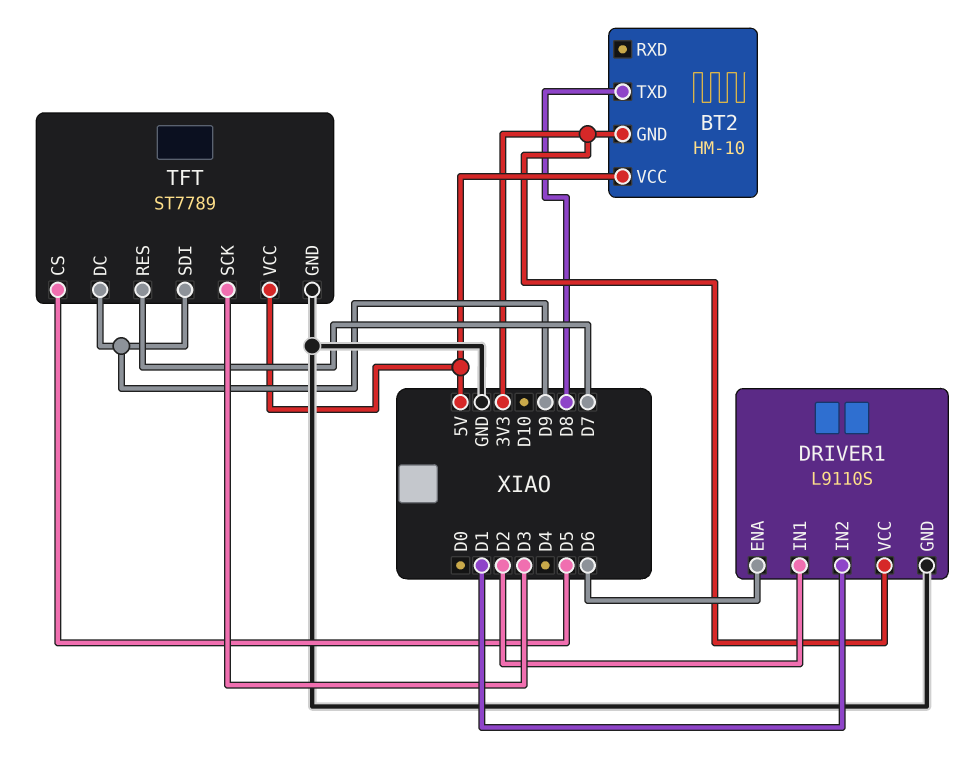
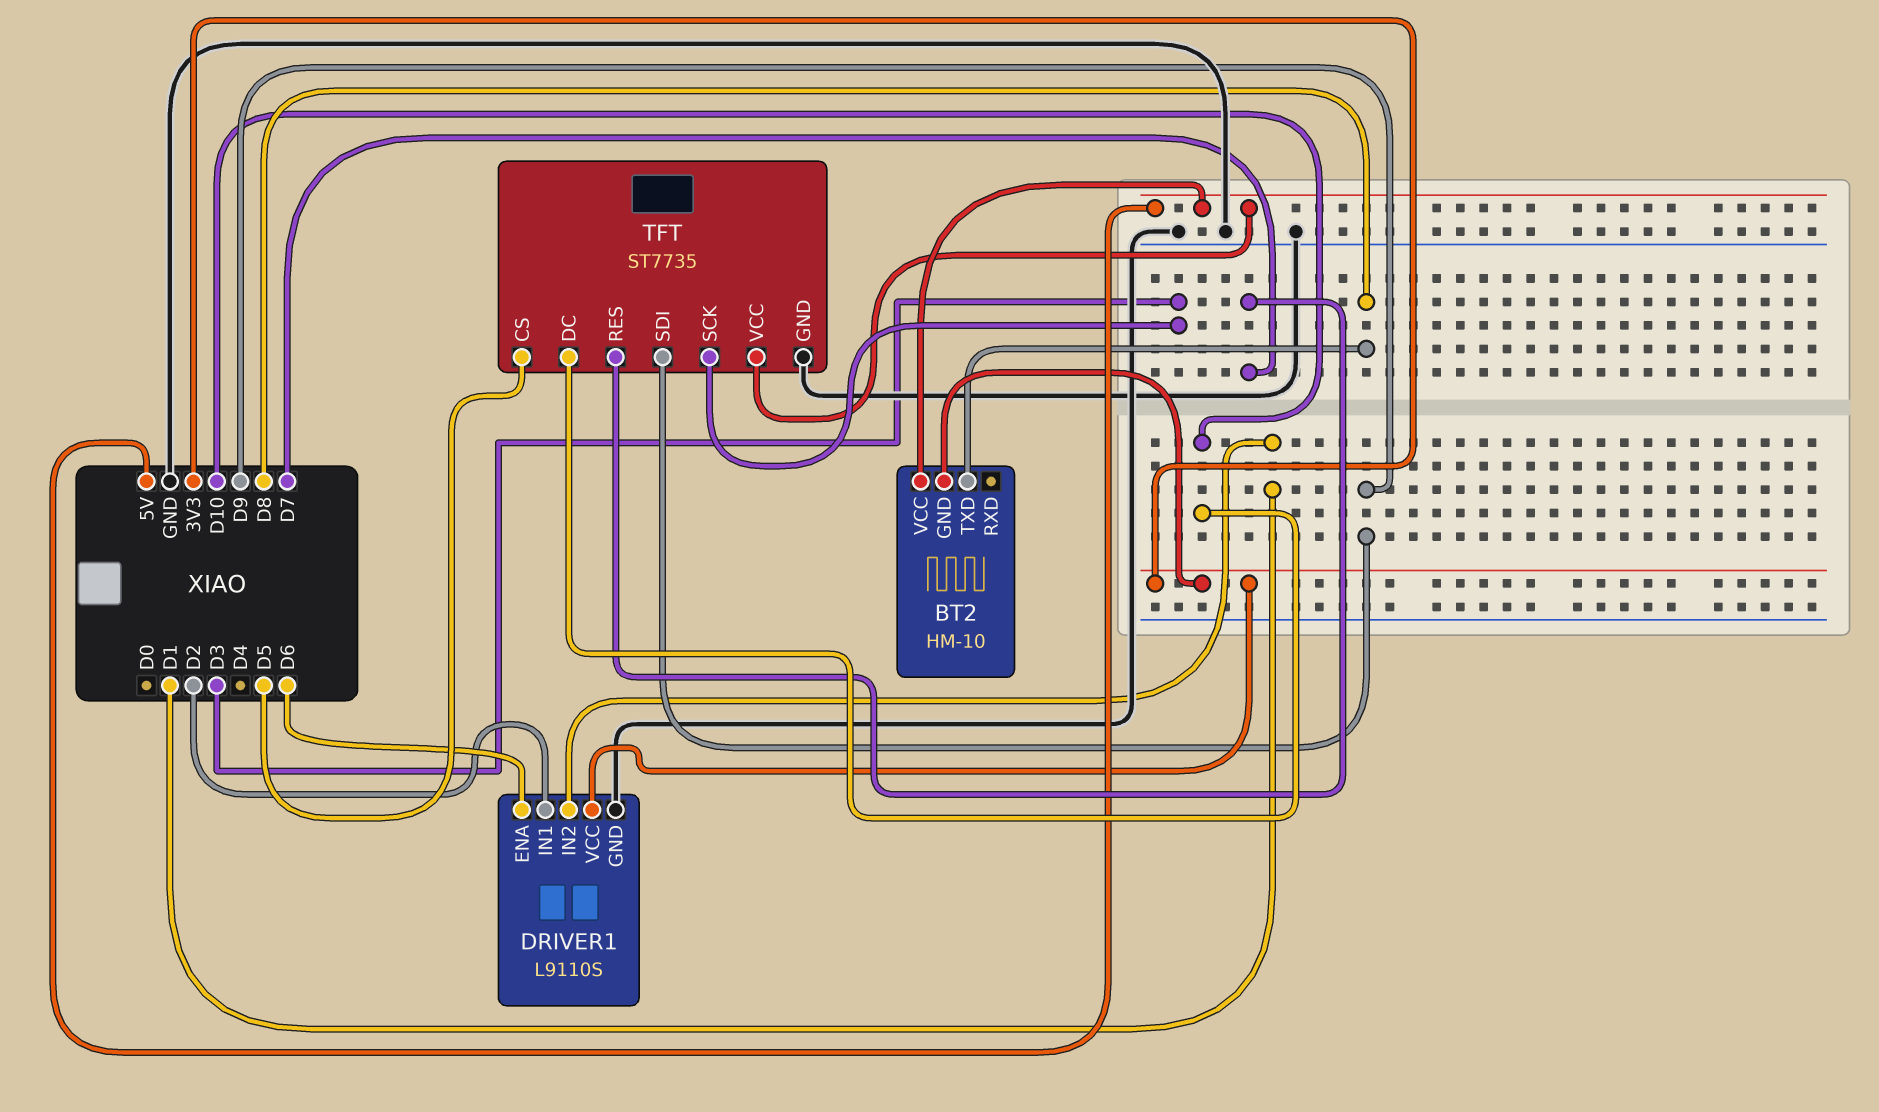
TFT: ST7789 -> ST7735
TFT pin DC: D9 -> D10

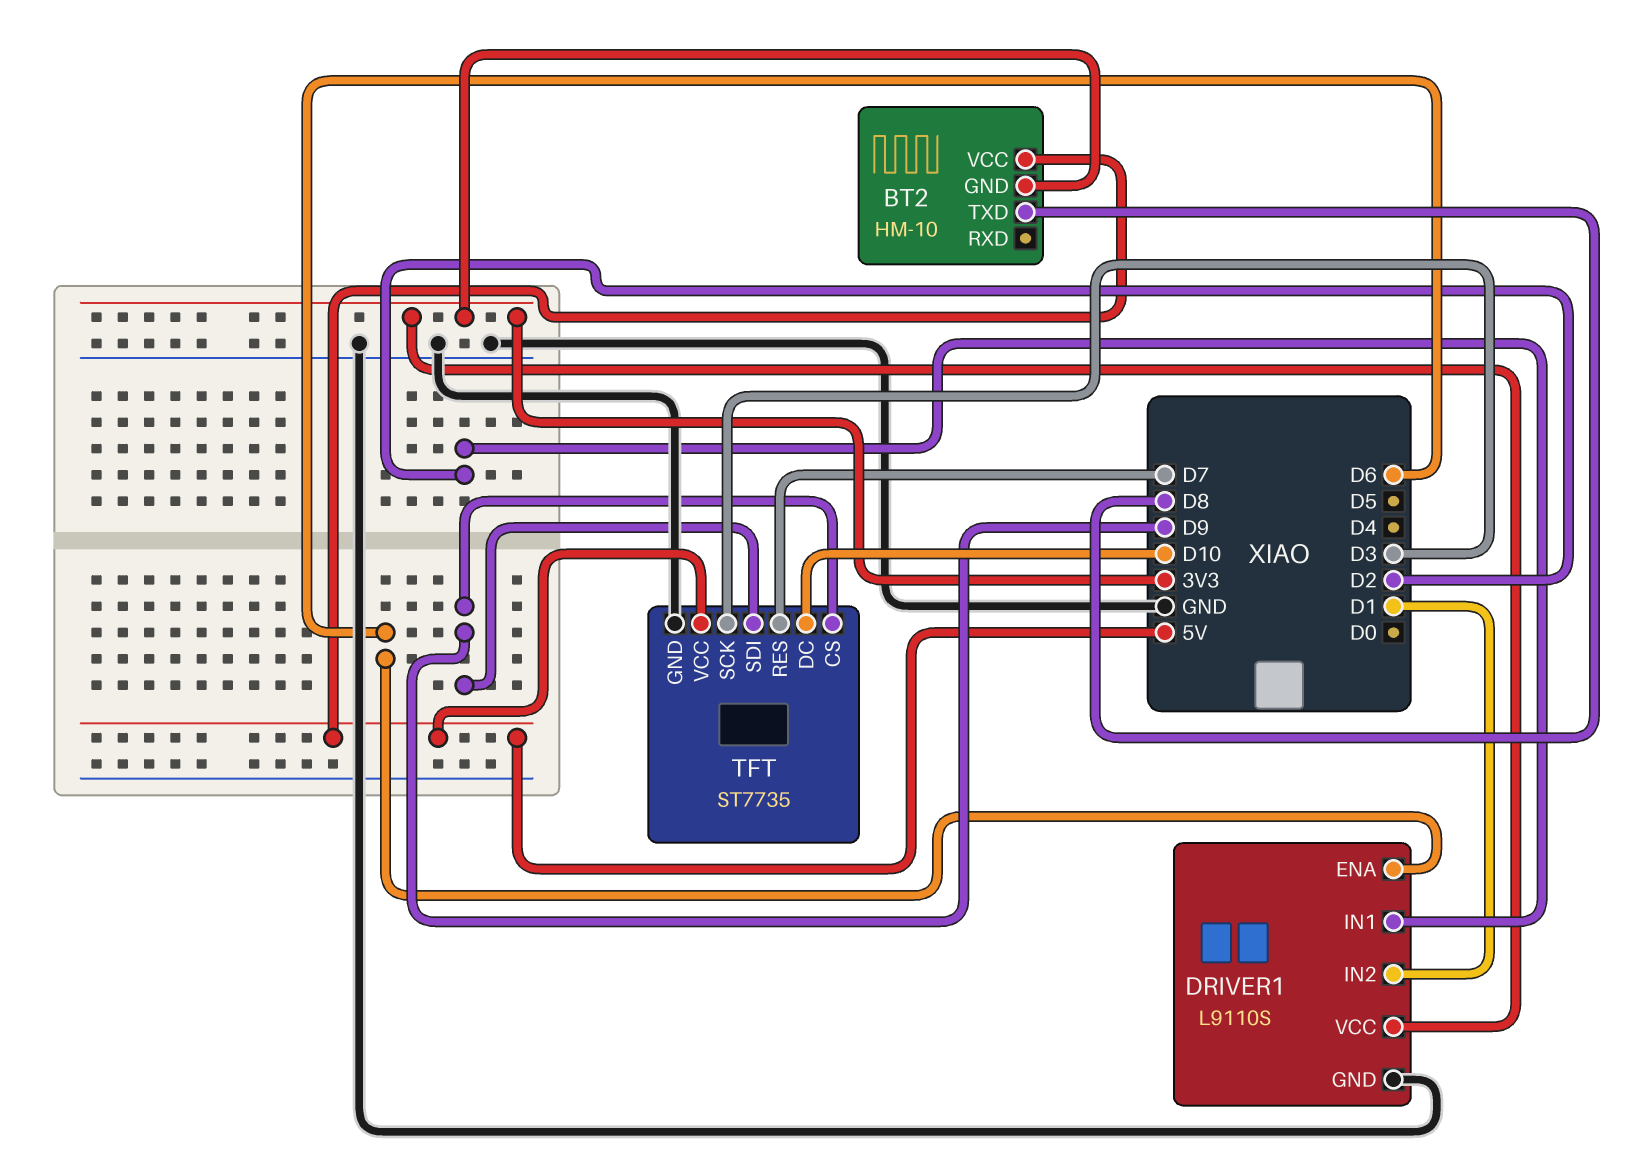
TFT pin CS: D5 -> D9

